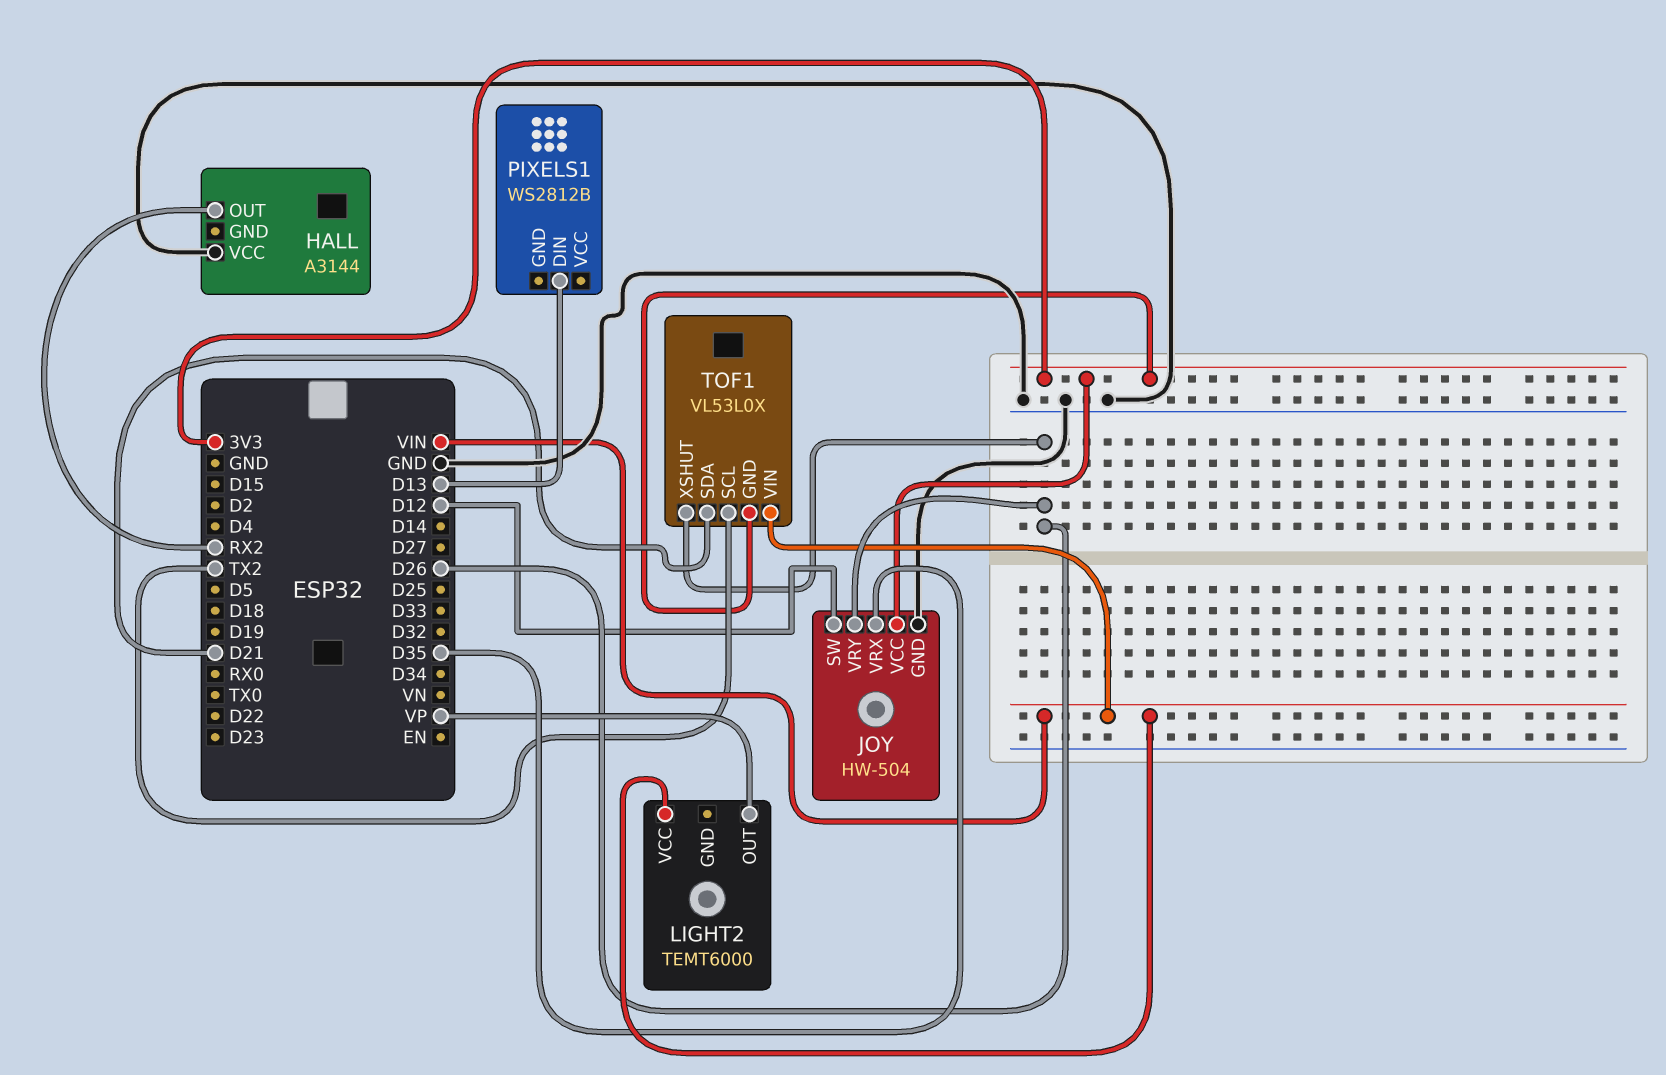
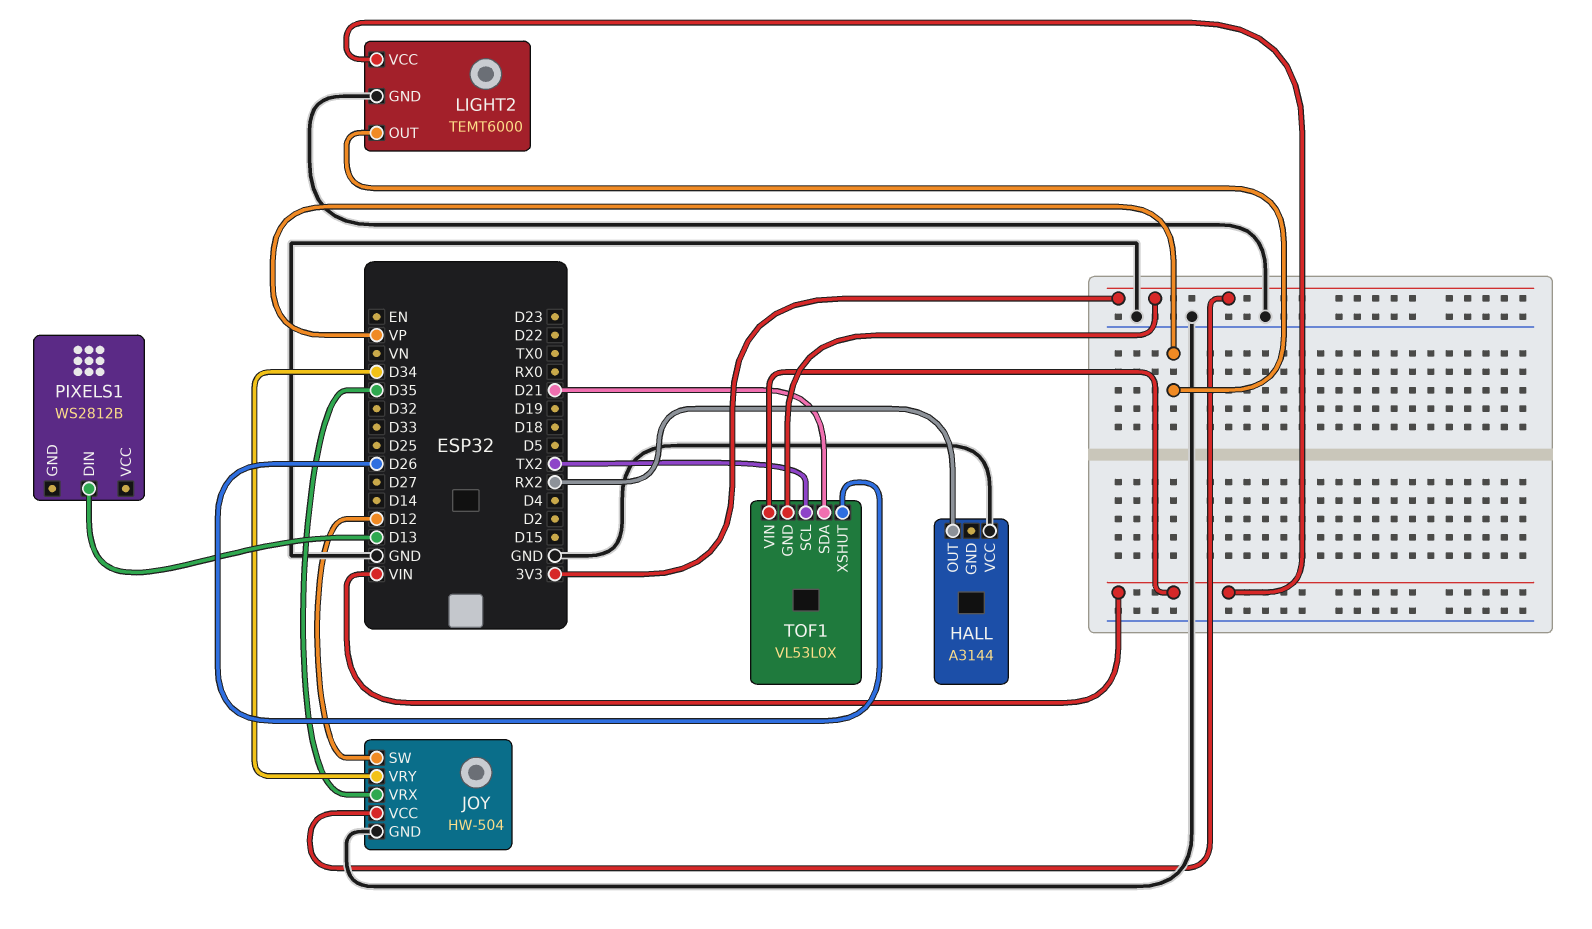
JOY pin VRY: D26 -> D34
LIGHT2 pin GND: none -> GND

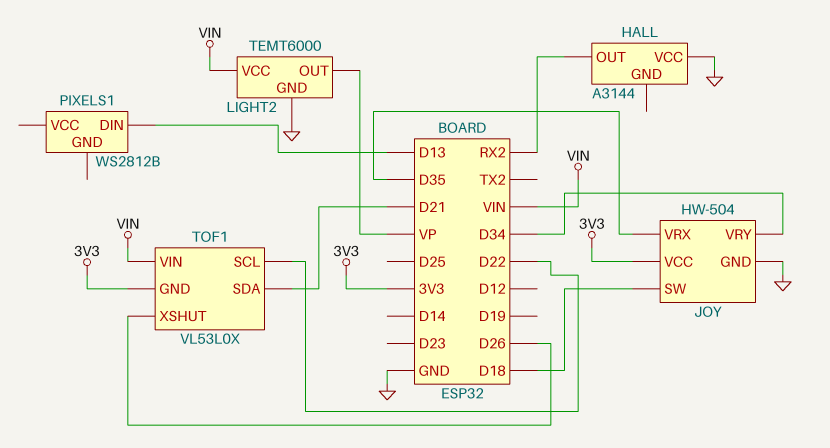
JOY pin SW: D12 -> D18
TOF1 pin SCL: TX2 -> D22

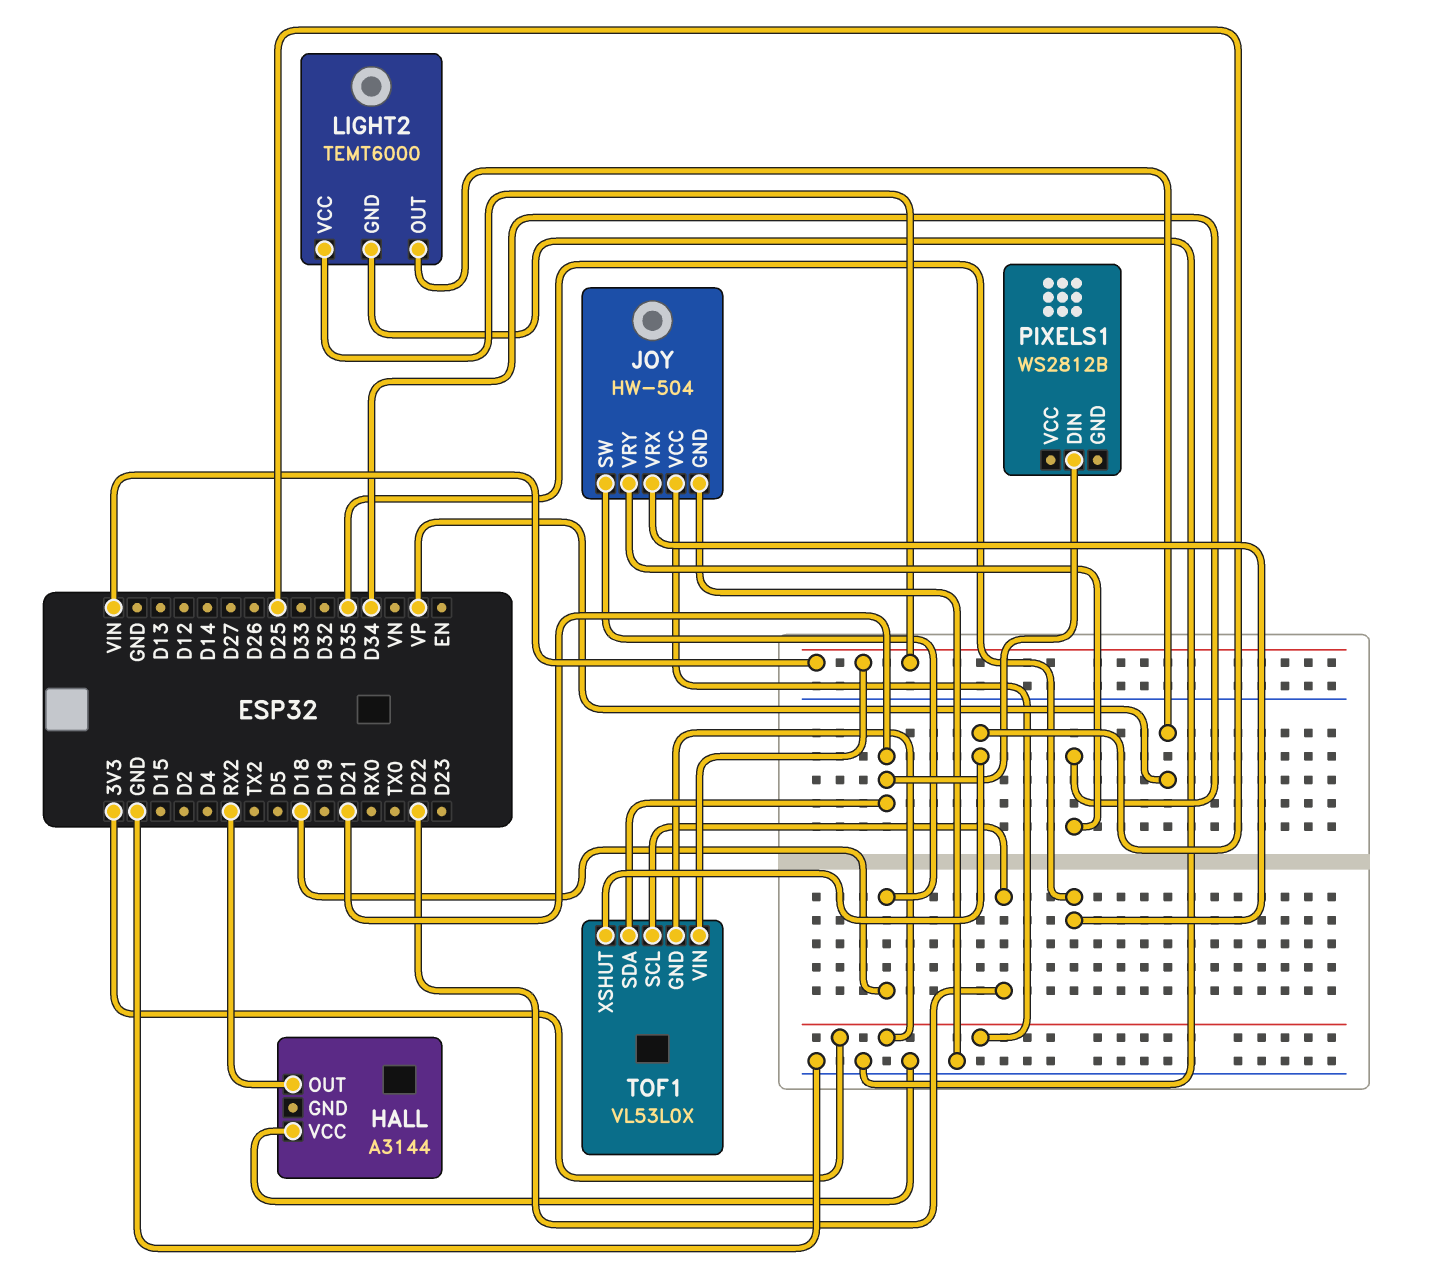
PIXELS1 pin DIN: D13 -> D21
TOF1 pin XSHUT: D26 -> D25

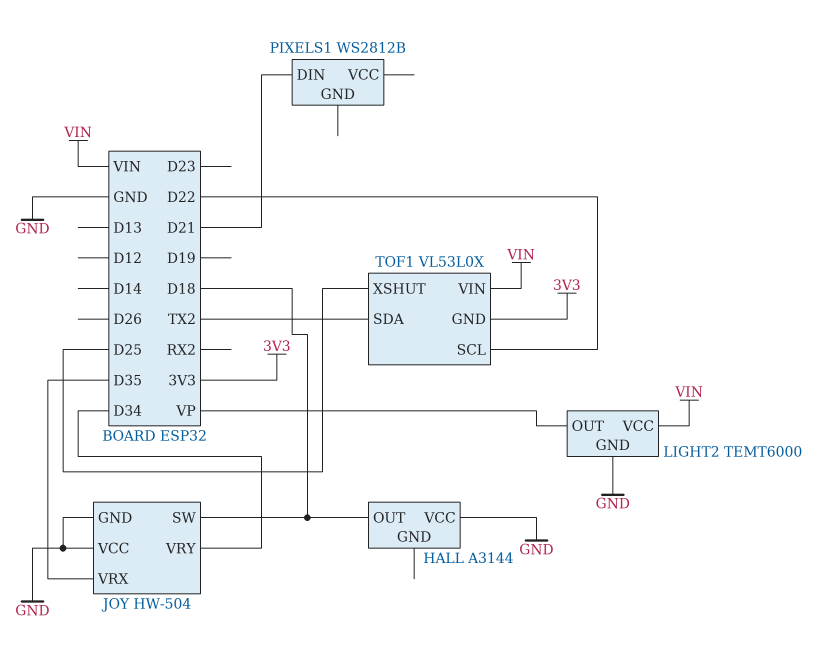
HALL pin OUT: RX2 -> D18
JOY pin VCC: 3V3 -> GND
TOF1 pin SDA: D21 -> TX2

